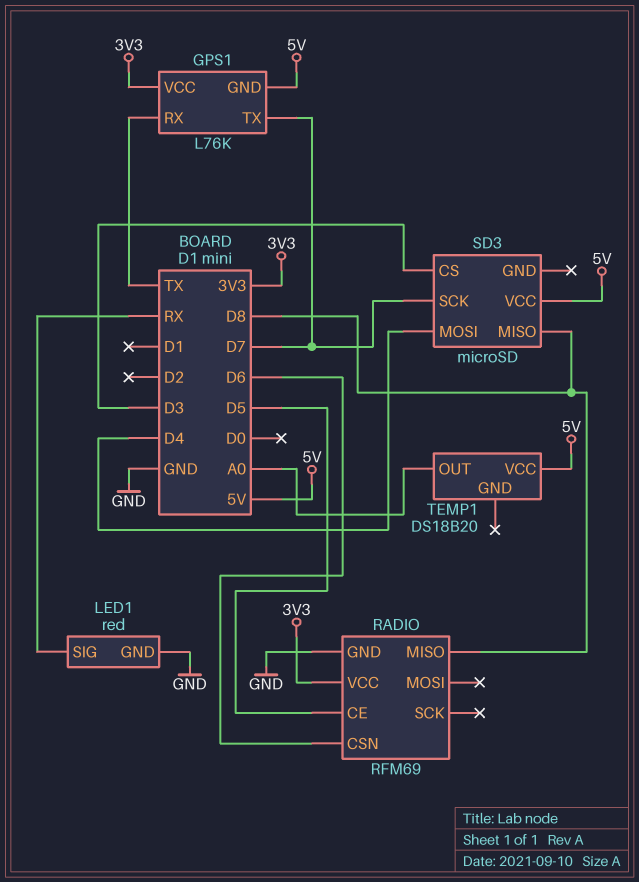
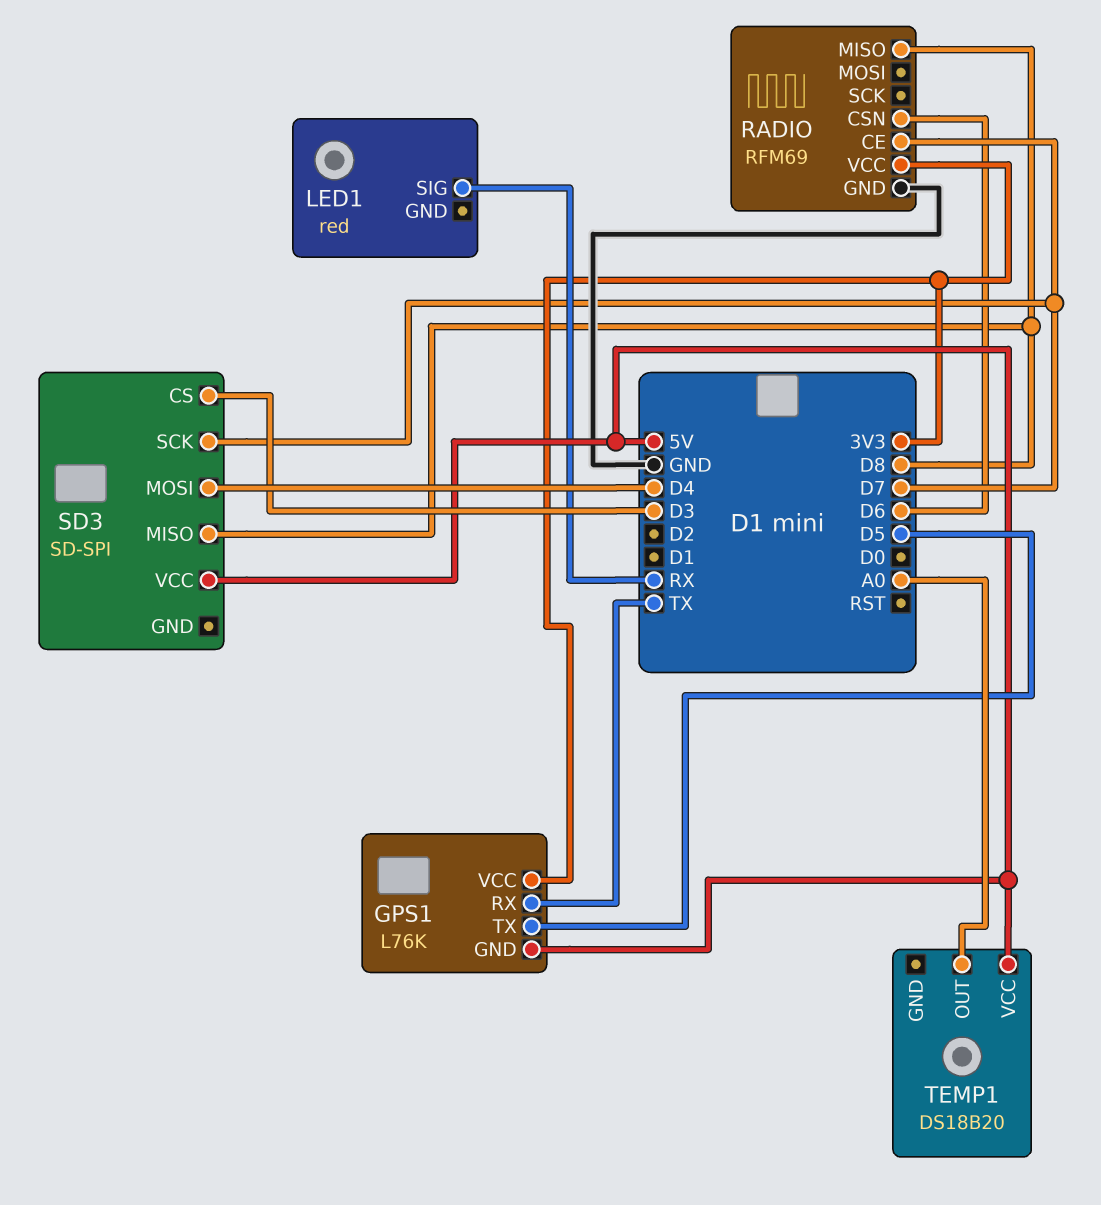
GPS1 pin TX: D7 -> D5
LED1 pin GND: GND -> none
RADIO pin CE: D5 -> D7
SD3: microSD -> SD-SPI

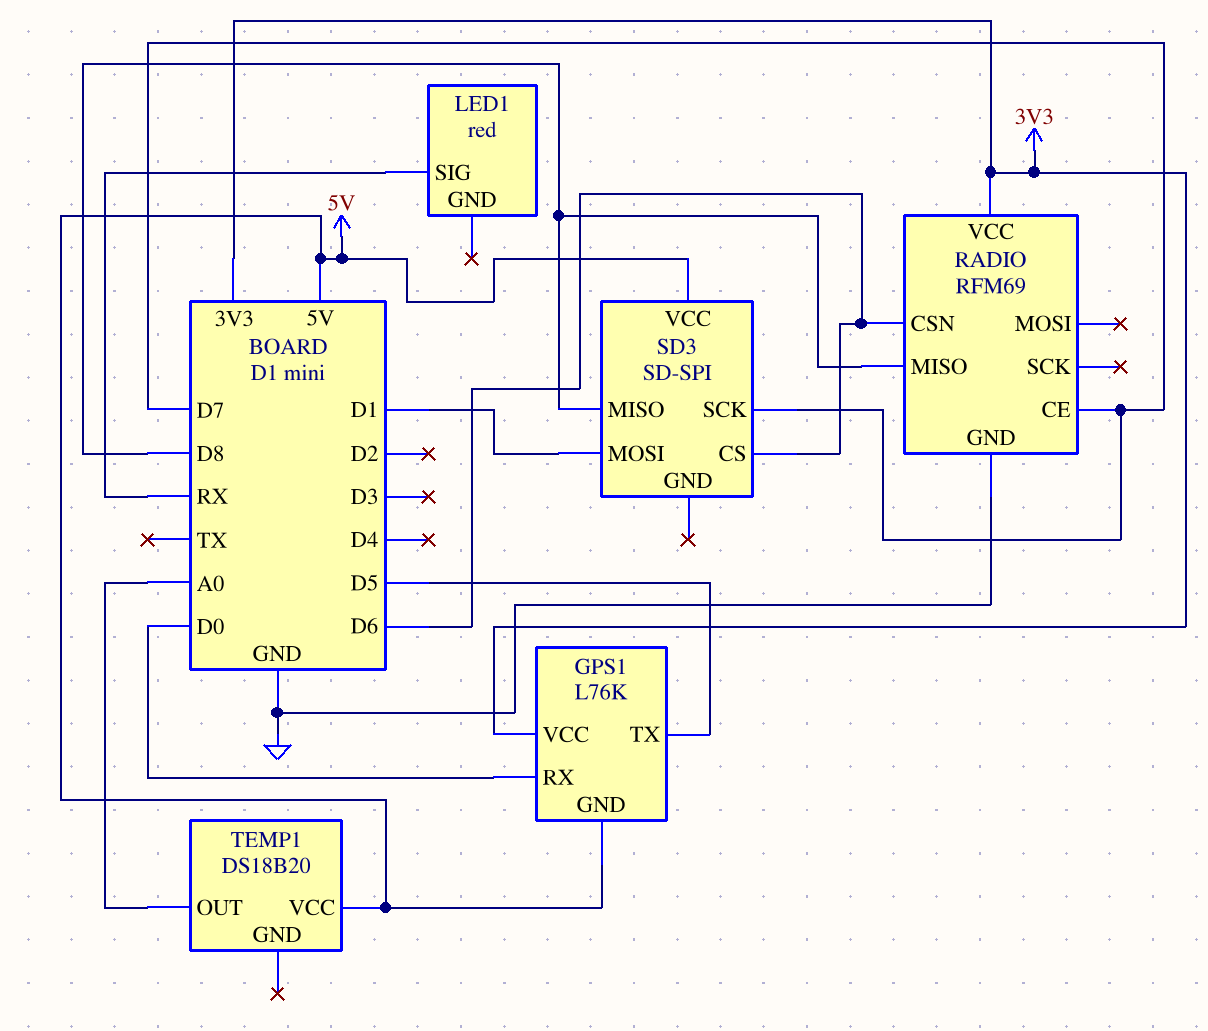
GPS1 pin RX: TX -> D0
SD3 pin CS: D3 -> D6
SD3 pin MOSI: D4 -> D1

